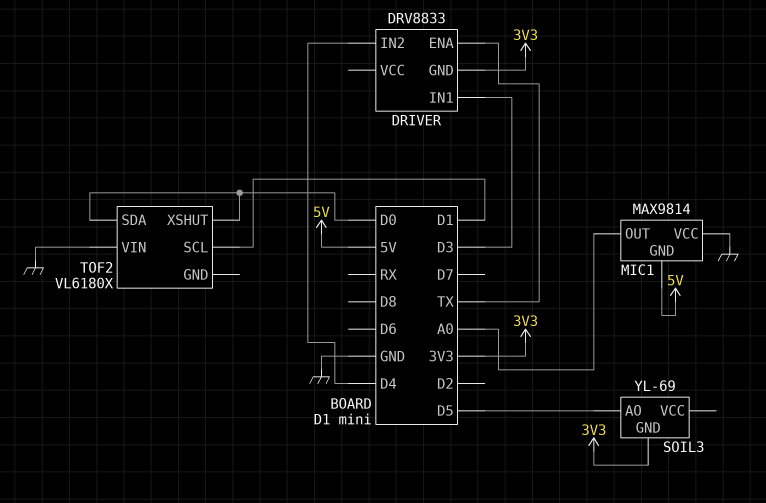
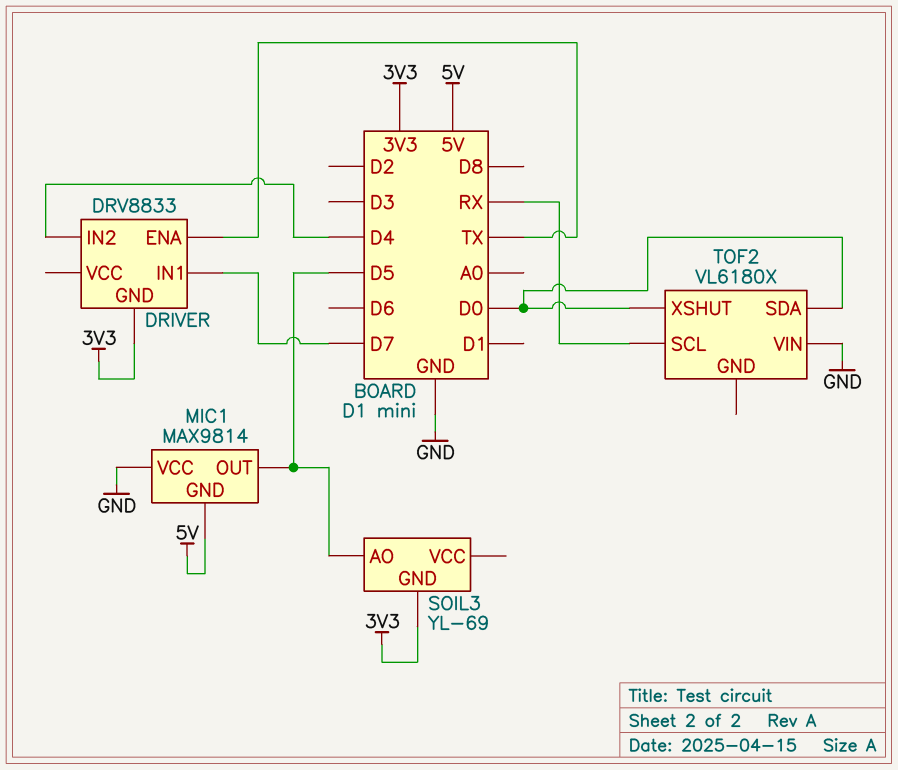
DRIVER pin IN1: D3 -> D7
MIC1 pin OUT: A0 -> D5
TOF2 pin SCL: D1 -> RX

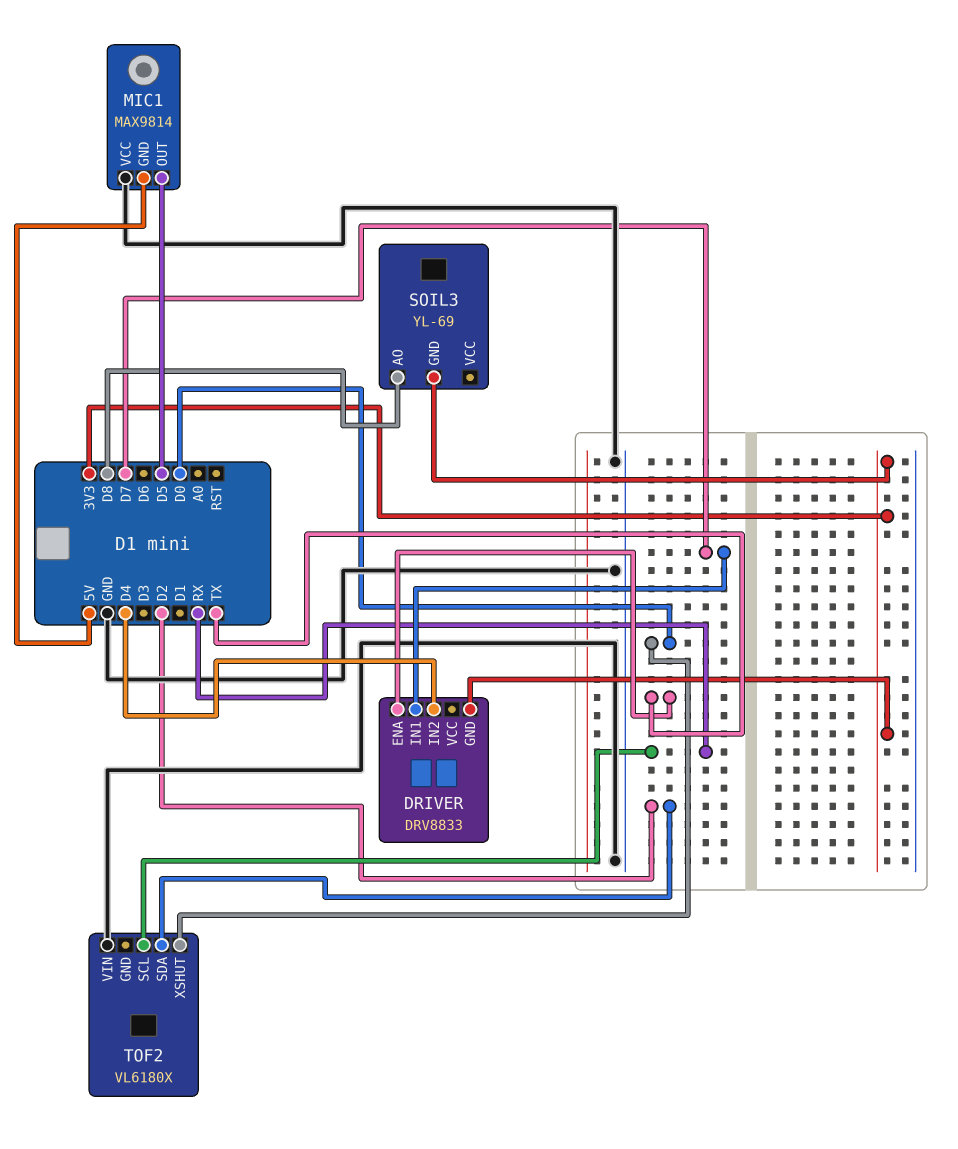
SOIL3 pin AO: D5 -> D8
TOF2 pin SDA: D0 -> D2

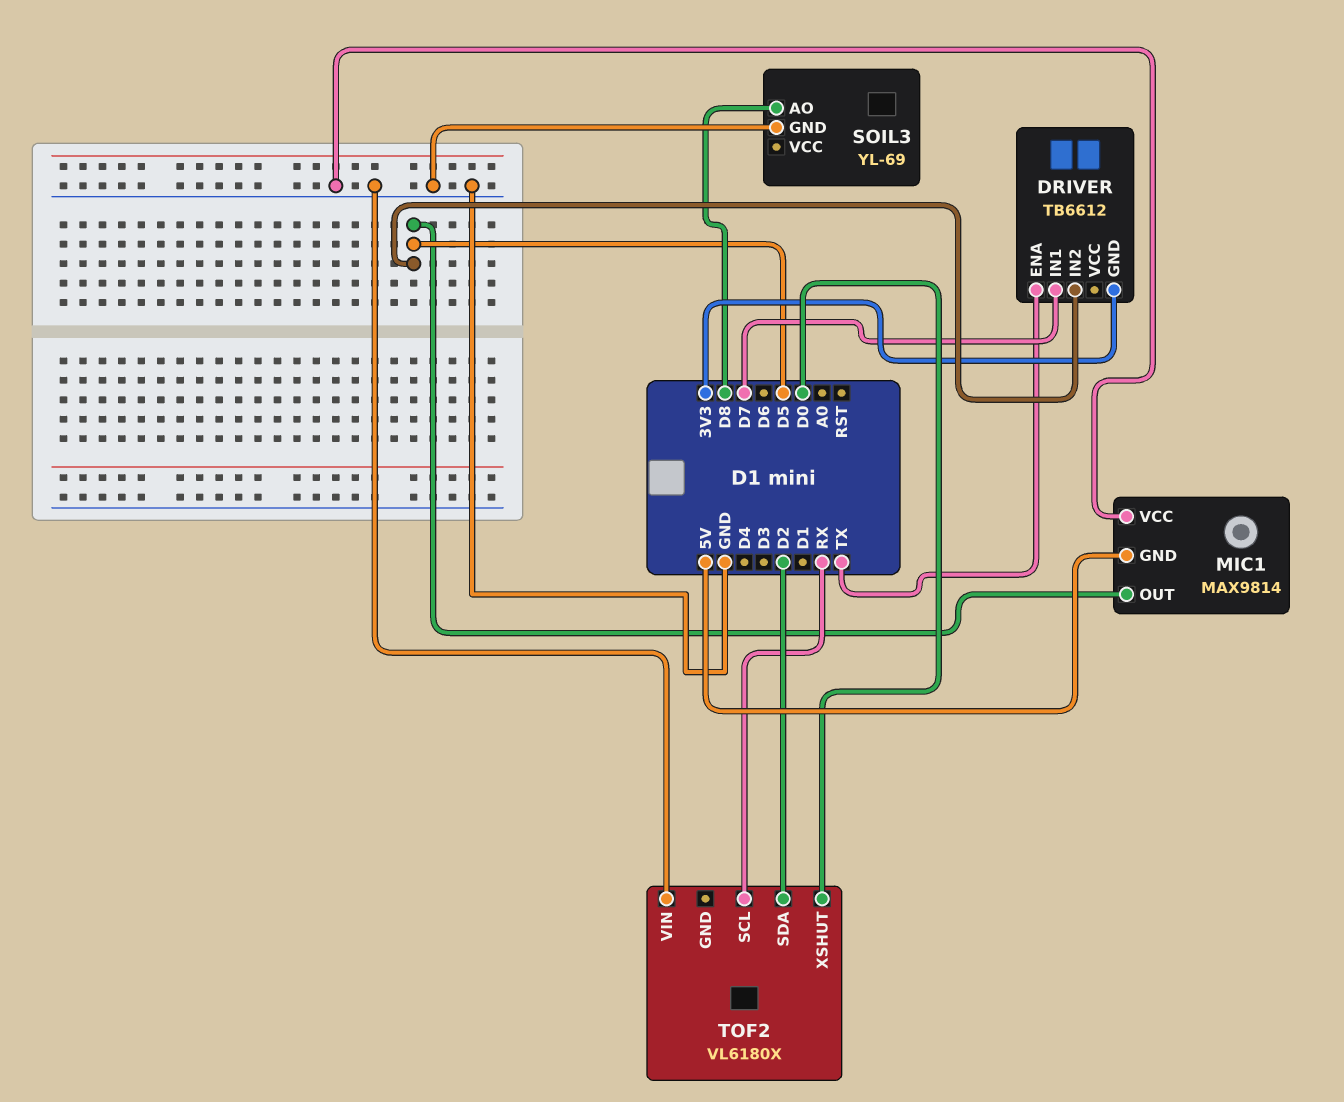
DRIVER: DRV8833 -> TB6612
DRIVER pin IN2: D4 -> D5
SOIL3 pin GND: 3V3 -> GND

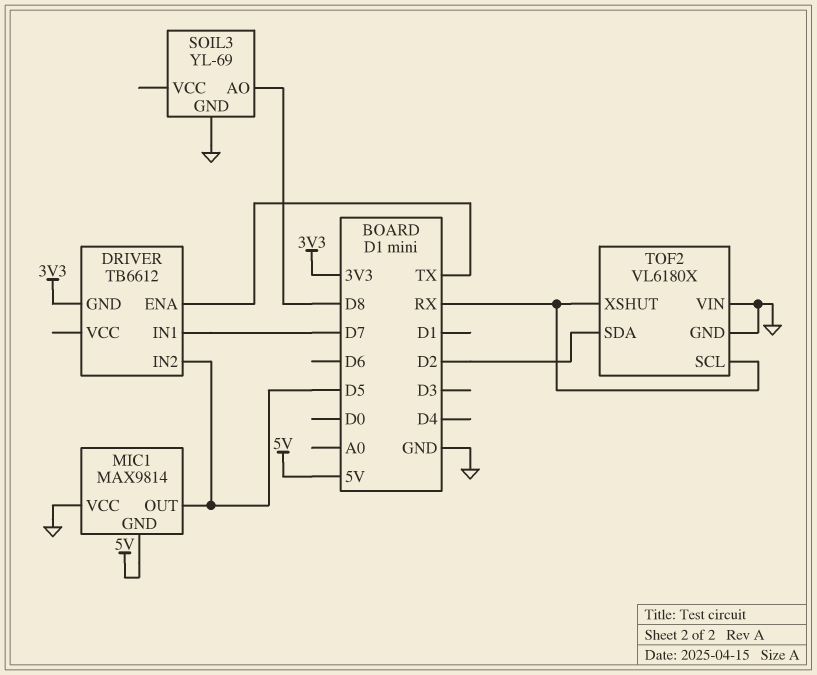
TOF2 pin GND: none -> GND
TOF2 pin XSHUT: D0 -> RX

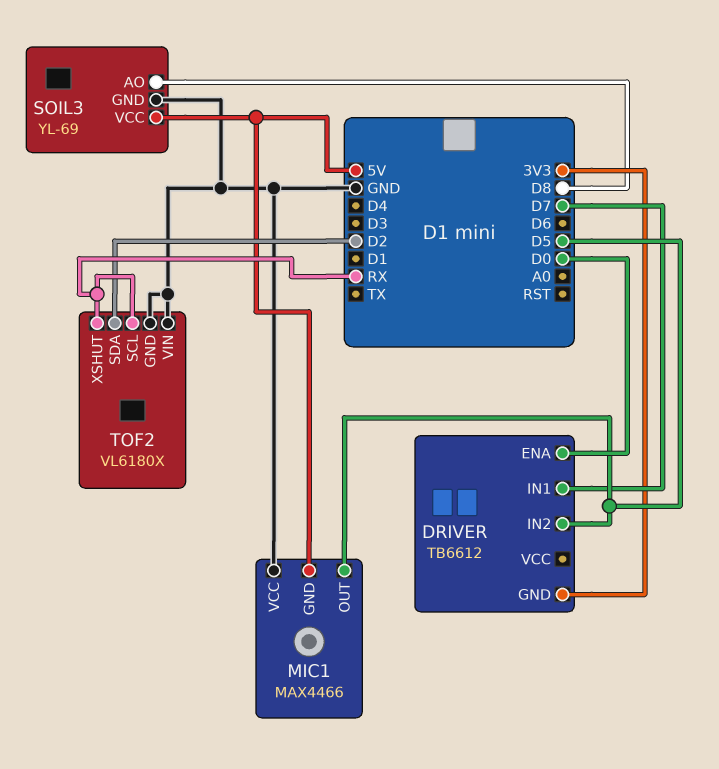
DRIVER pin ENA: TX -> D0
MIC1: MAX9814 -> MAX4466
SOIL3 pin VCC: none -> 5V

